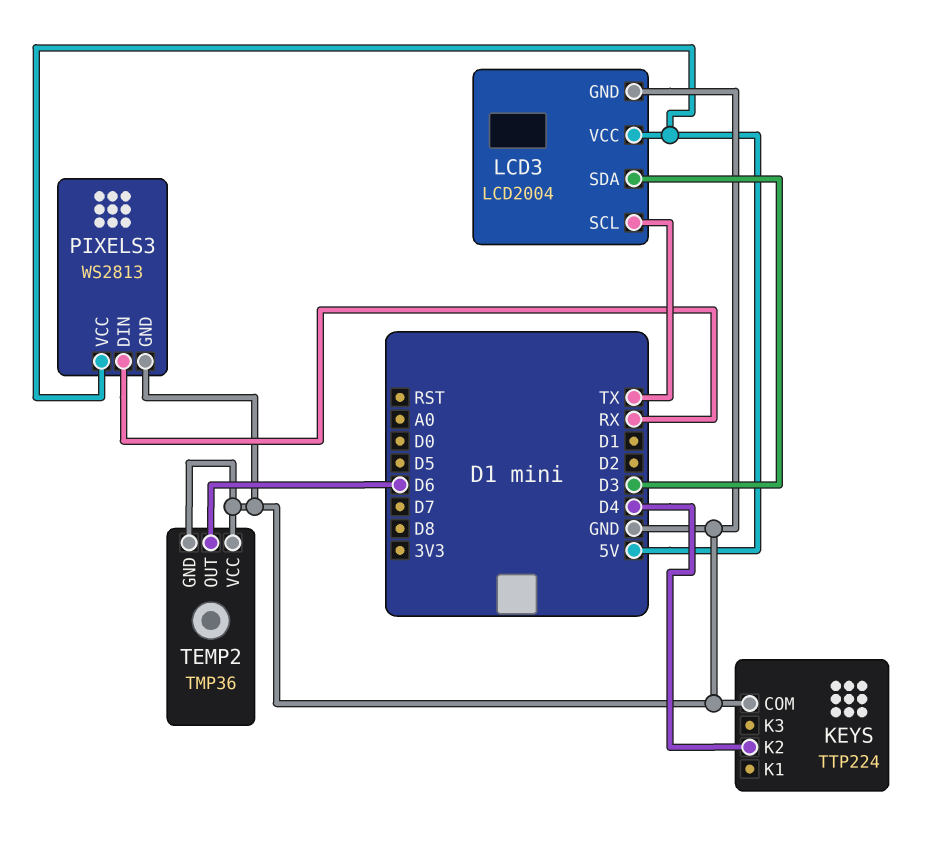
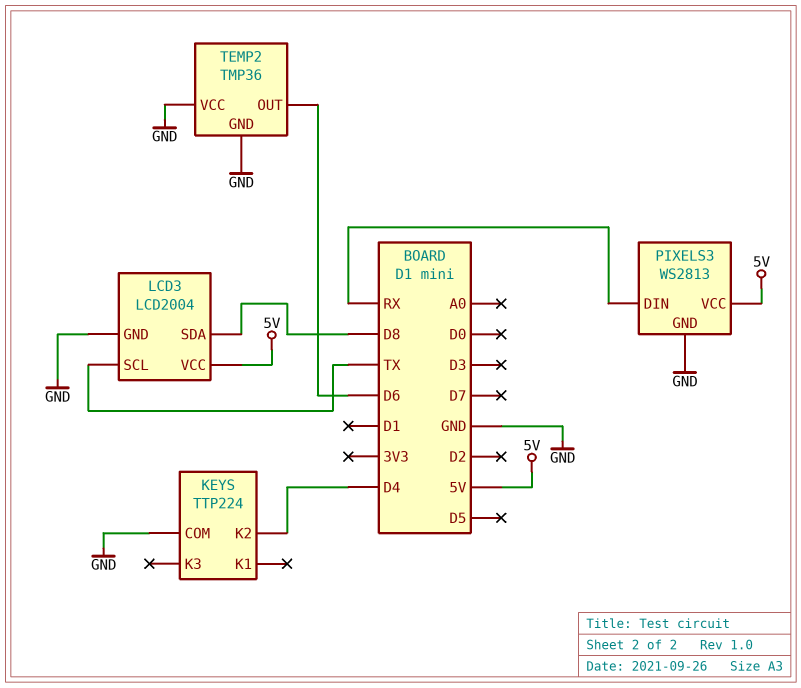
LCD3 pin SDA: D3 -> D8

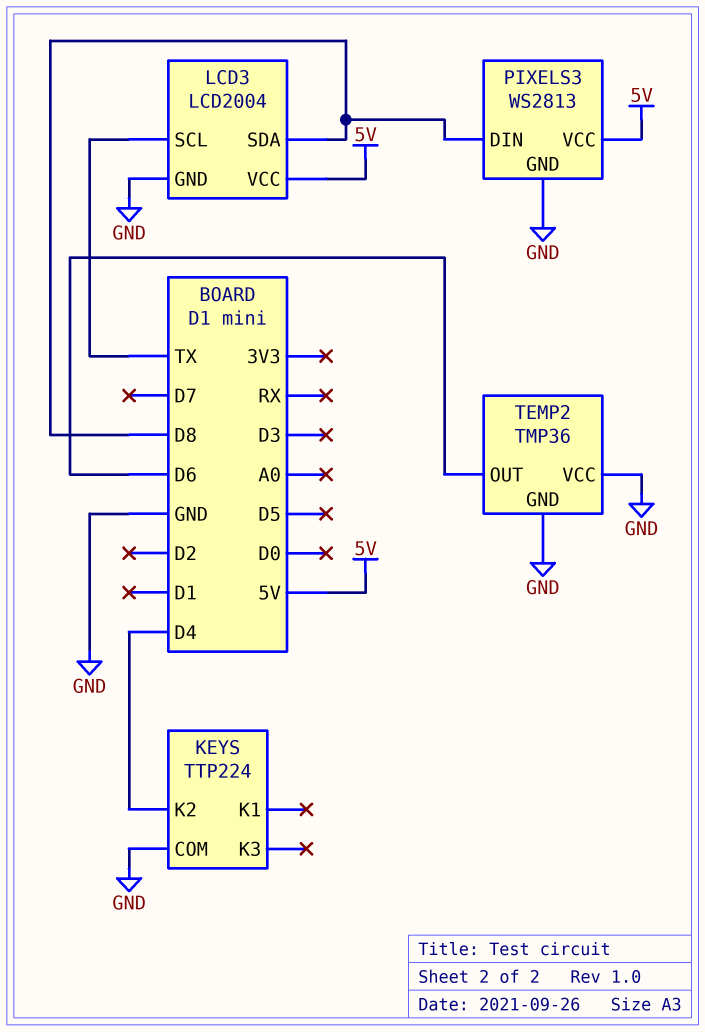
PIXELS3 pin DIN: RX -> D8

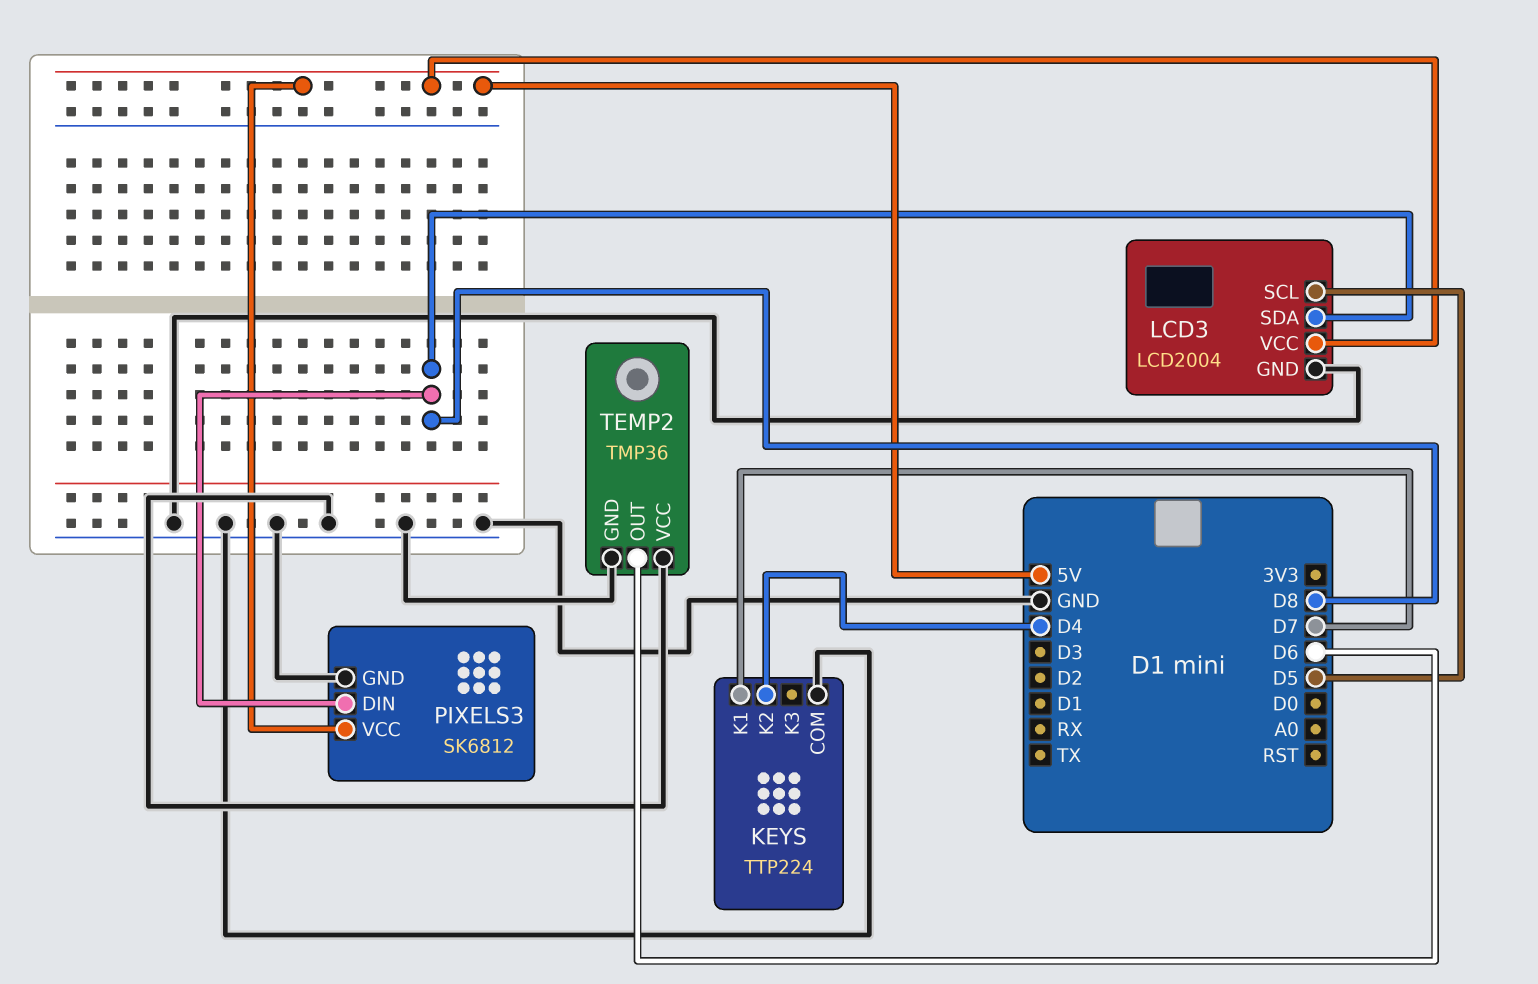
KEYS pin K1: none -> D7
LCD3 pin SCL: TX -> D5
PIXELS3: WS2813 -> SK6812

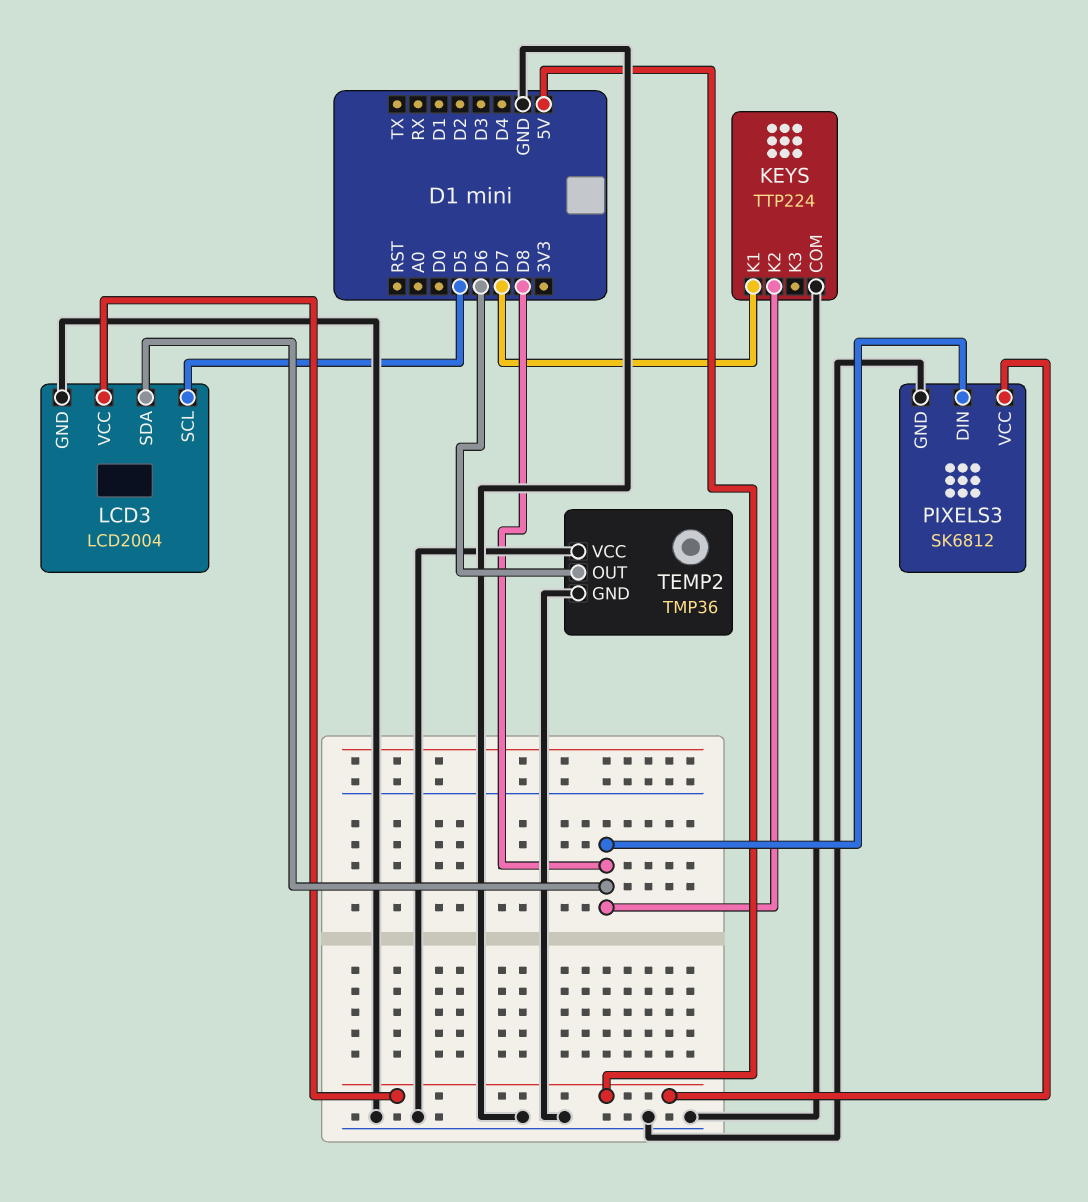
KEYS pin K2: D4 -> D8

